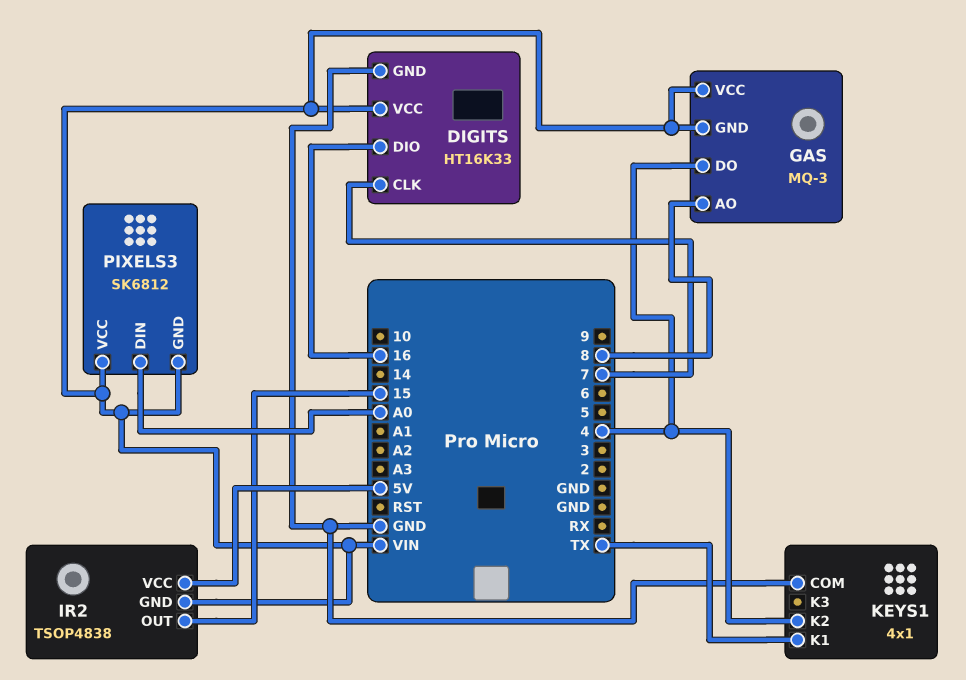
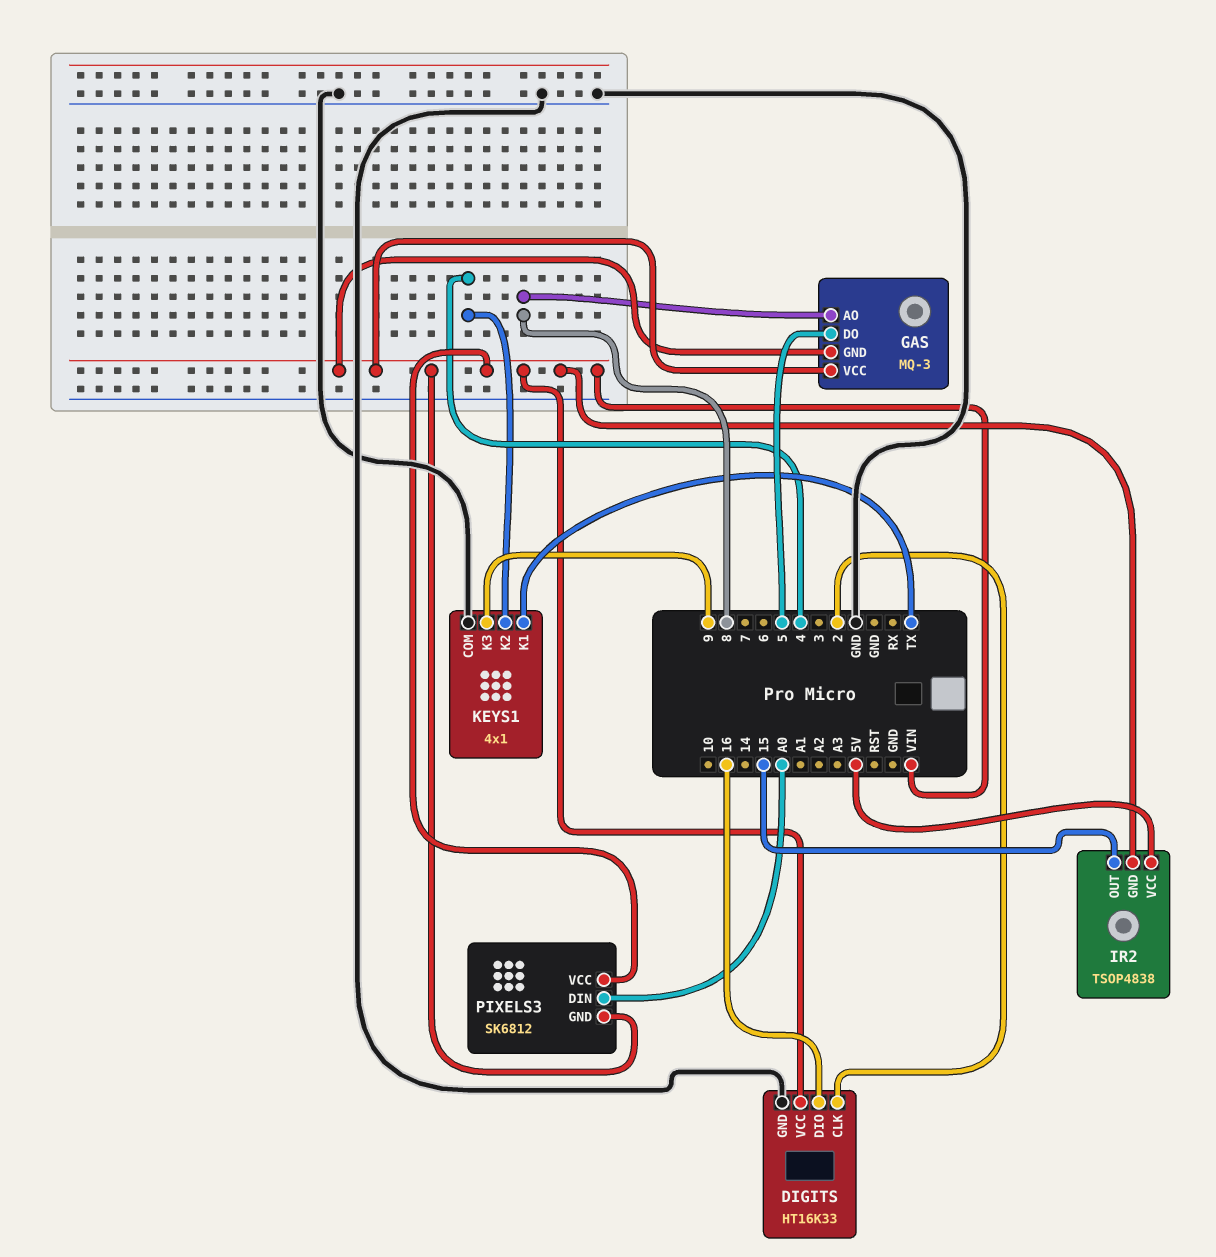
DIGITS pin CLK: 7 -> 2
GAS pin DO: 4 -> 5
KEYS1 pin K3: none -> 9

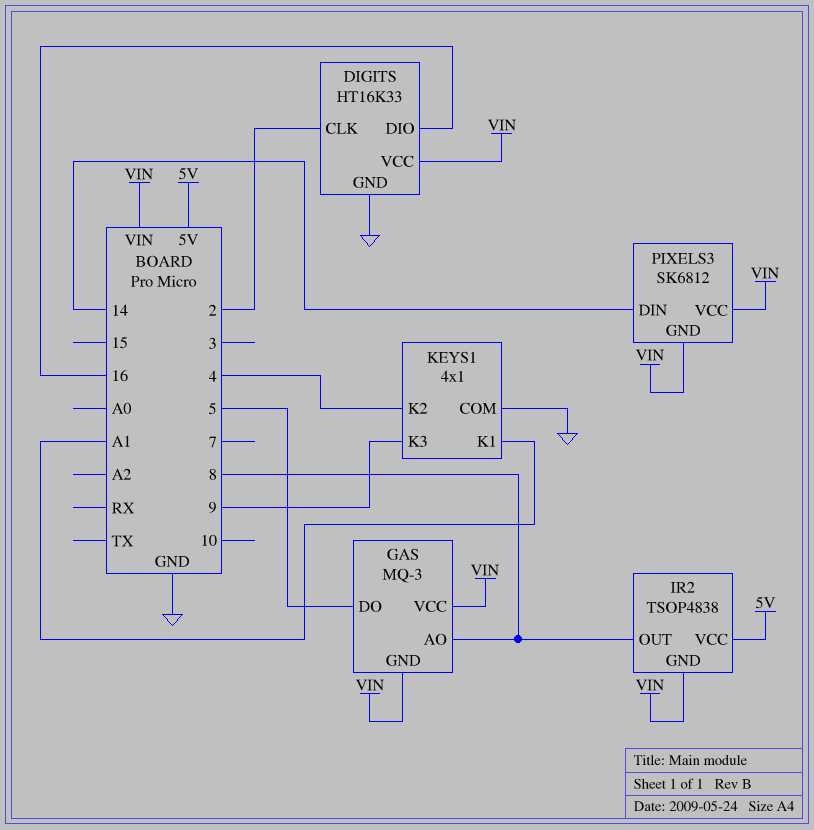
IR2 pin OUT: 15 -> 8
KEYS1 pin K1: TX -> A1
PIXELS3 pin DIN: A0 -> 14

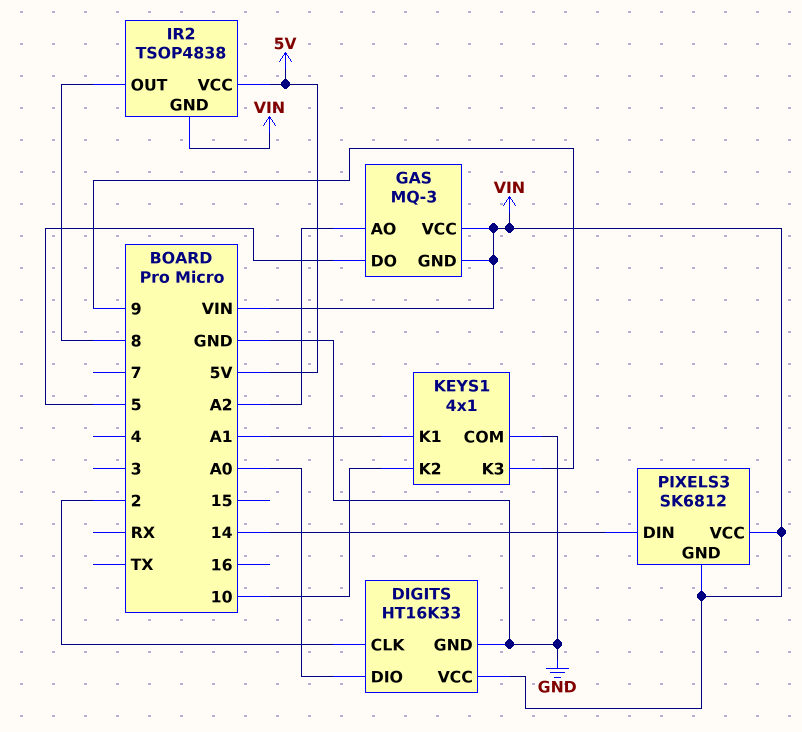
DIGITS pin DIO: 16 -> A0
GAS pin AO: 8 -> A2
KEYS1 pin K2: 4 -> 10

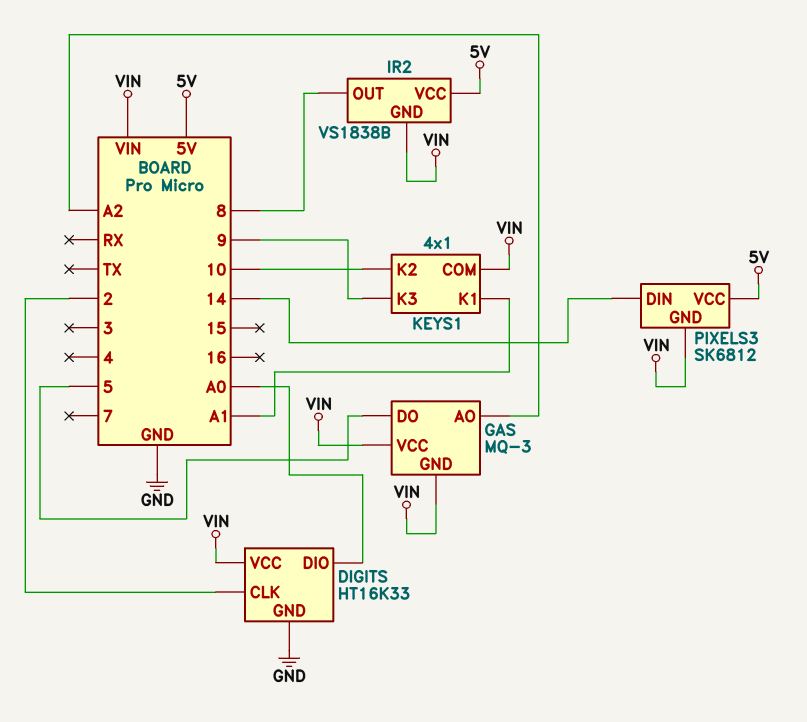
IR2: TSOP4838 -> VS1838B
KEYS1 pin COM: GND -> VIN
PIXELS3 pin VCC: VIN -> 5V

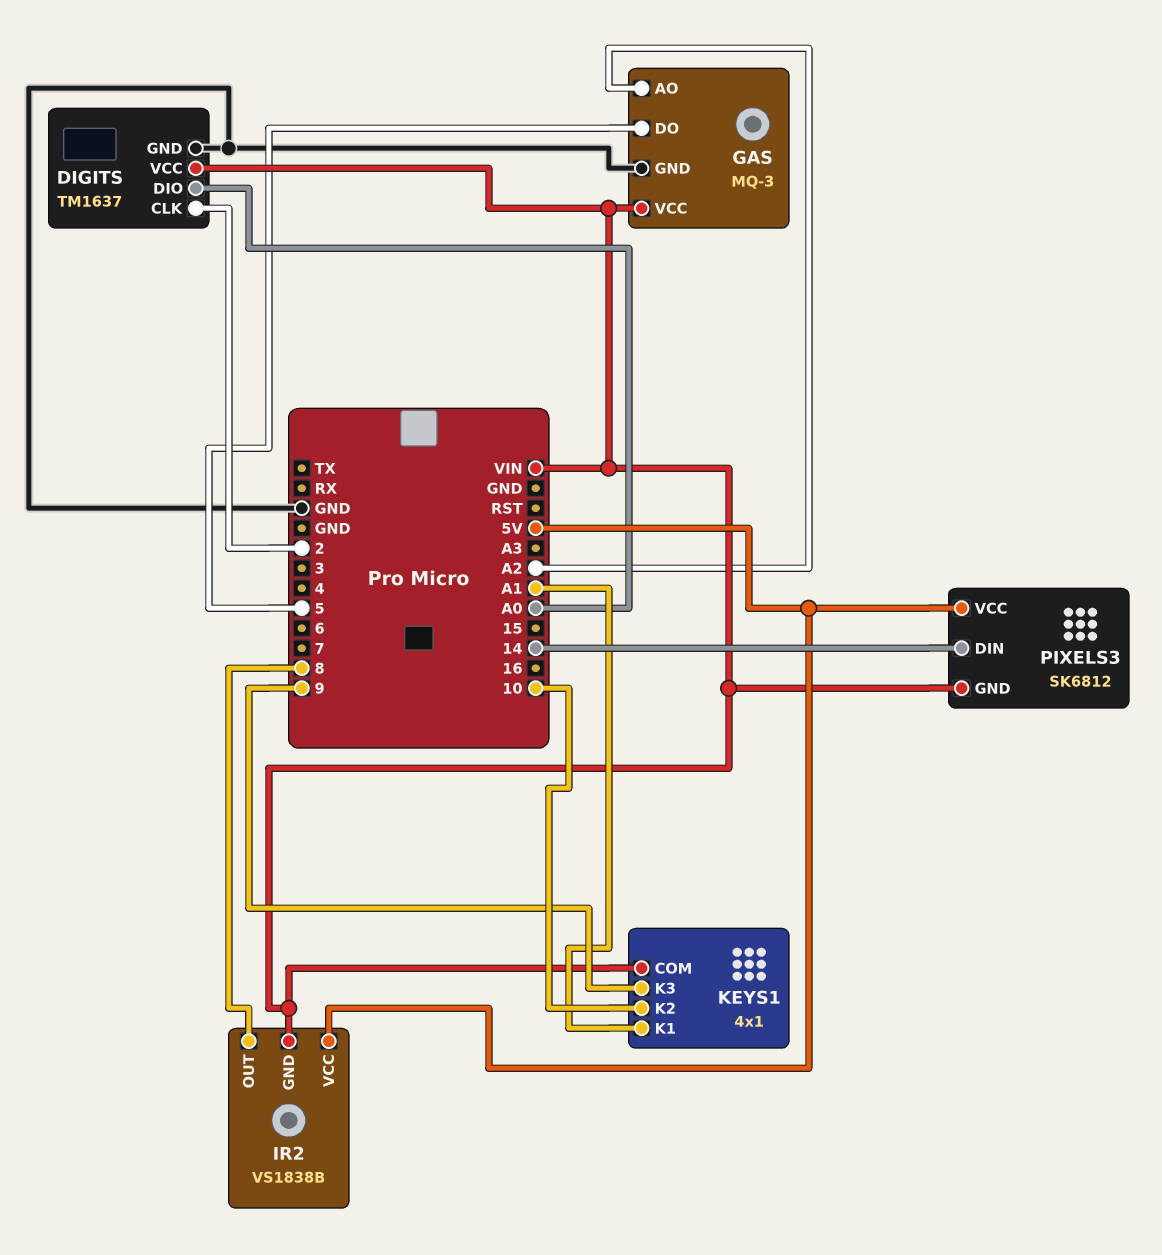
DIGITS: HT16K33 -> TM1637
GAS pin GND: VIN -> GND

